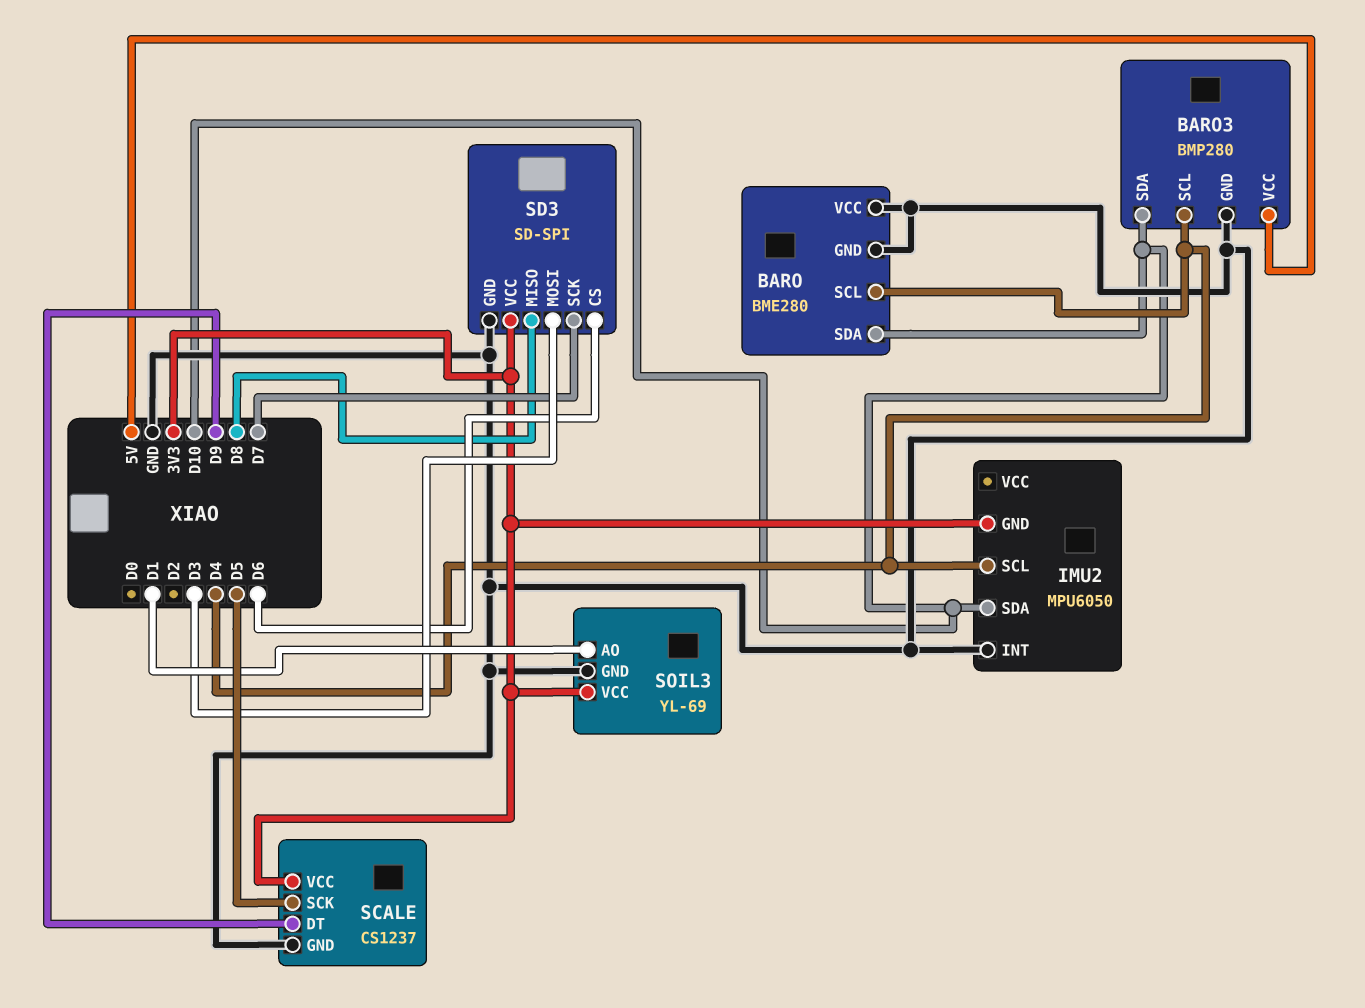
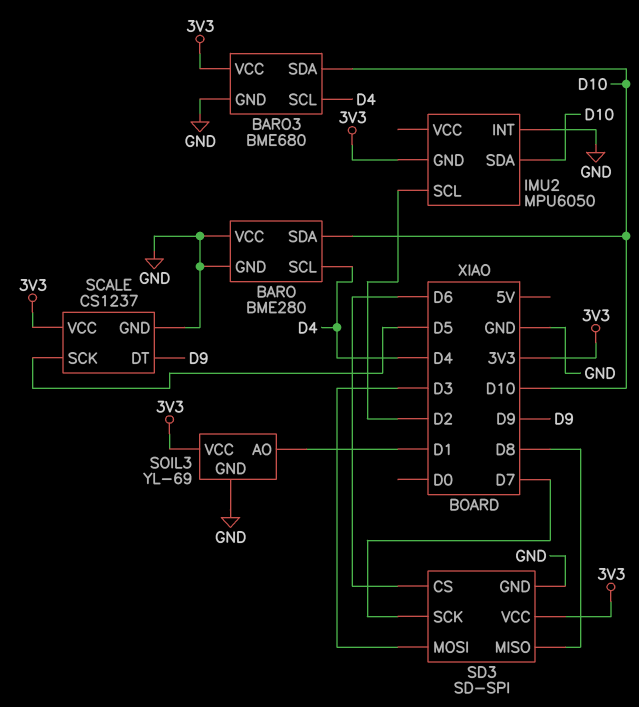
BARO3: BMP280 -> BME680
BARO3 pin VCC: 5V -> 3V3
IMU2 pin SCL: D4 -> D2

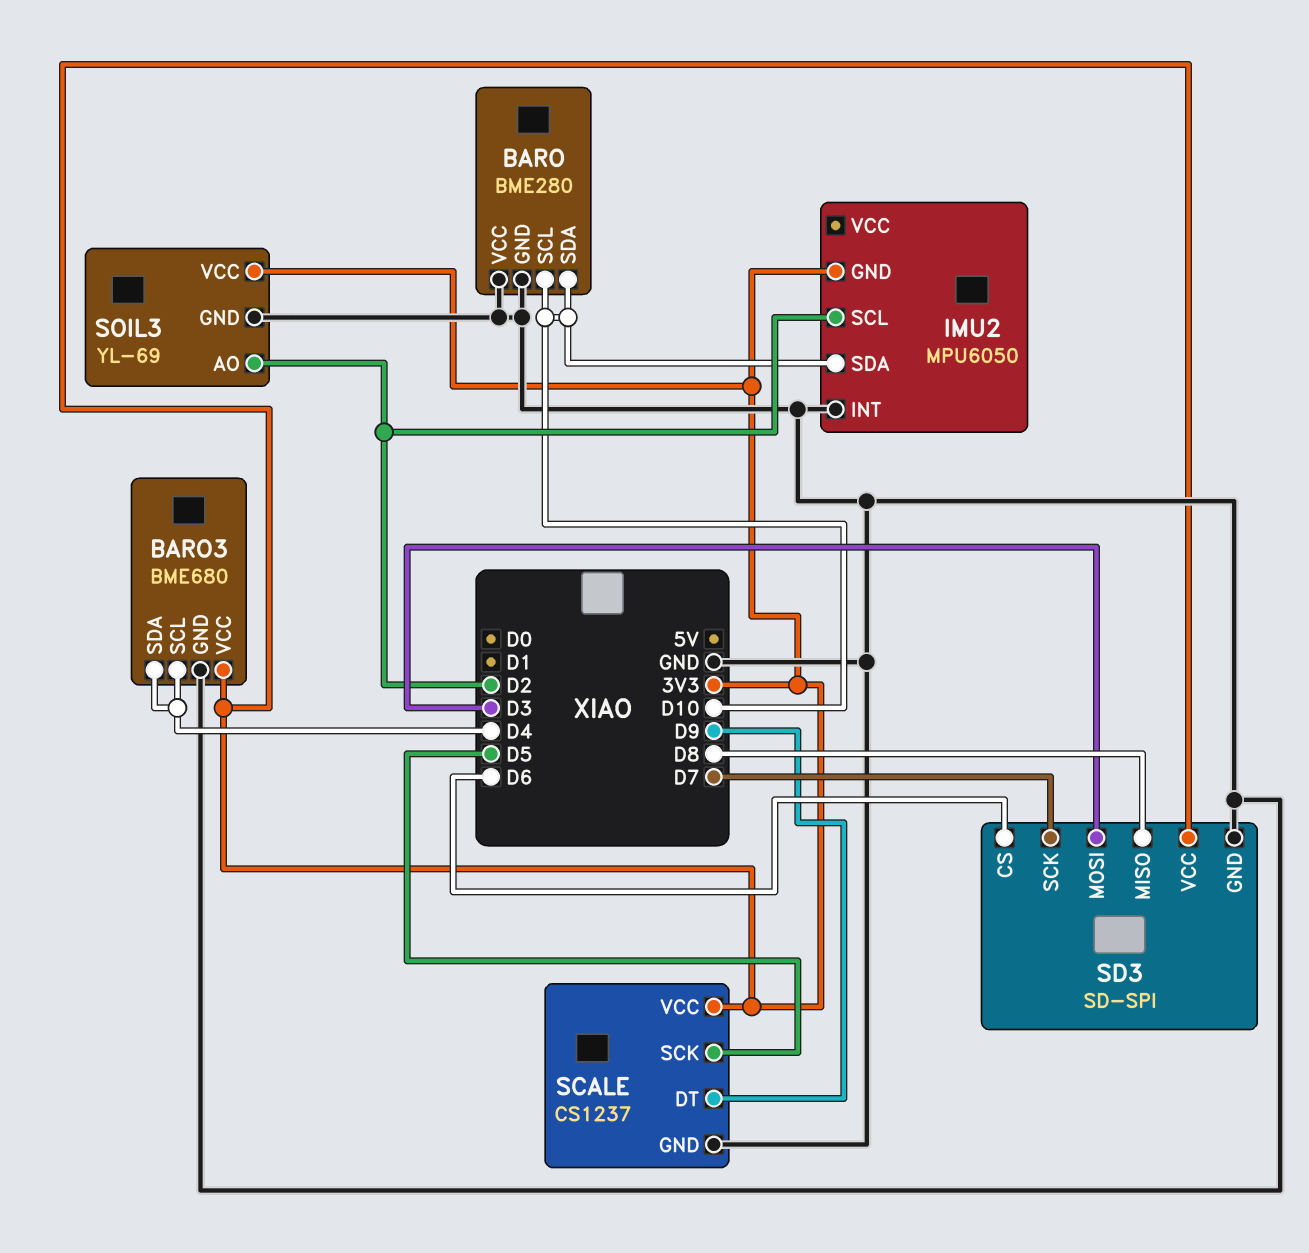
BARO pin SCL: D4 -> D10
BARO3 pin SDA: D10 -> D4
SOIL3 pin AO: D1 -> D2

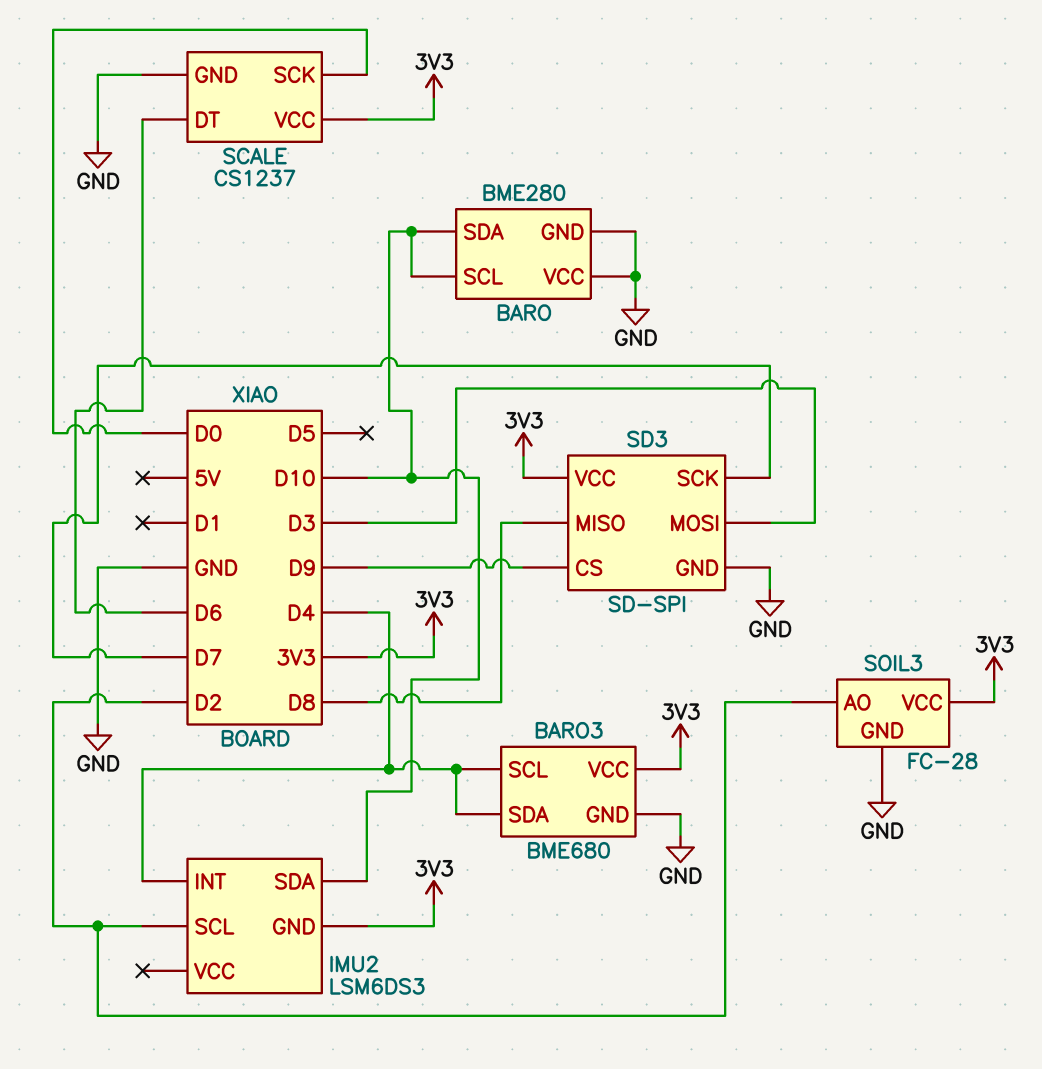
IMU2: MPU6050 -> LSM6DS3
IMU2 pin INT: GND -> D4
SCALE pin DT: D9 -> D6
SCALE pin SCK: D5 -> D0
SD3 pin CS: D6 -> D9
SOIL3: YL-69 -> FC-28

